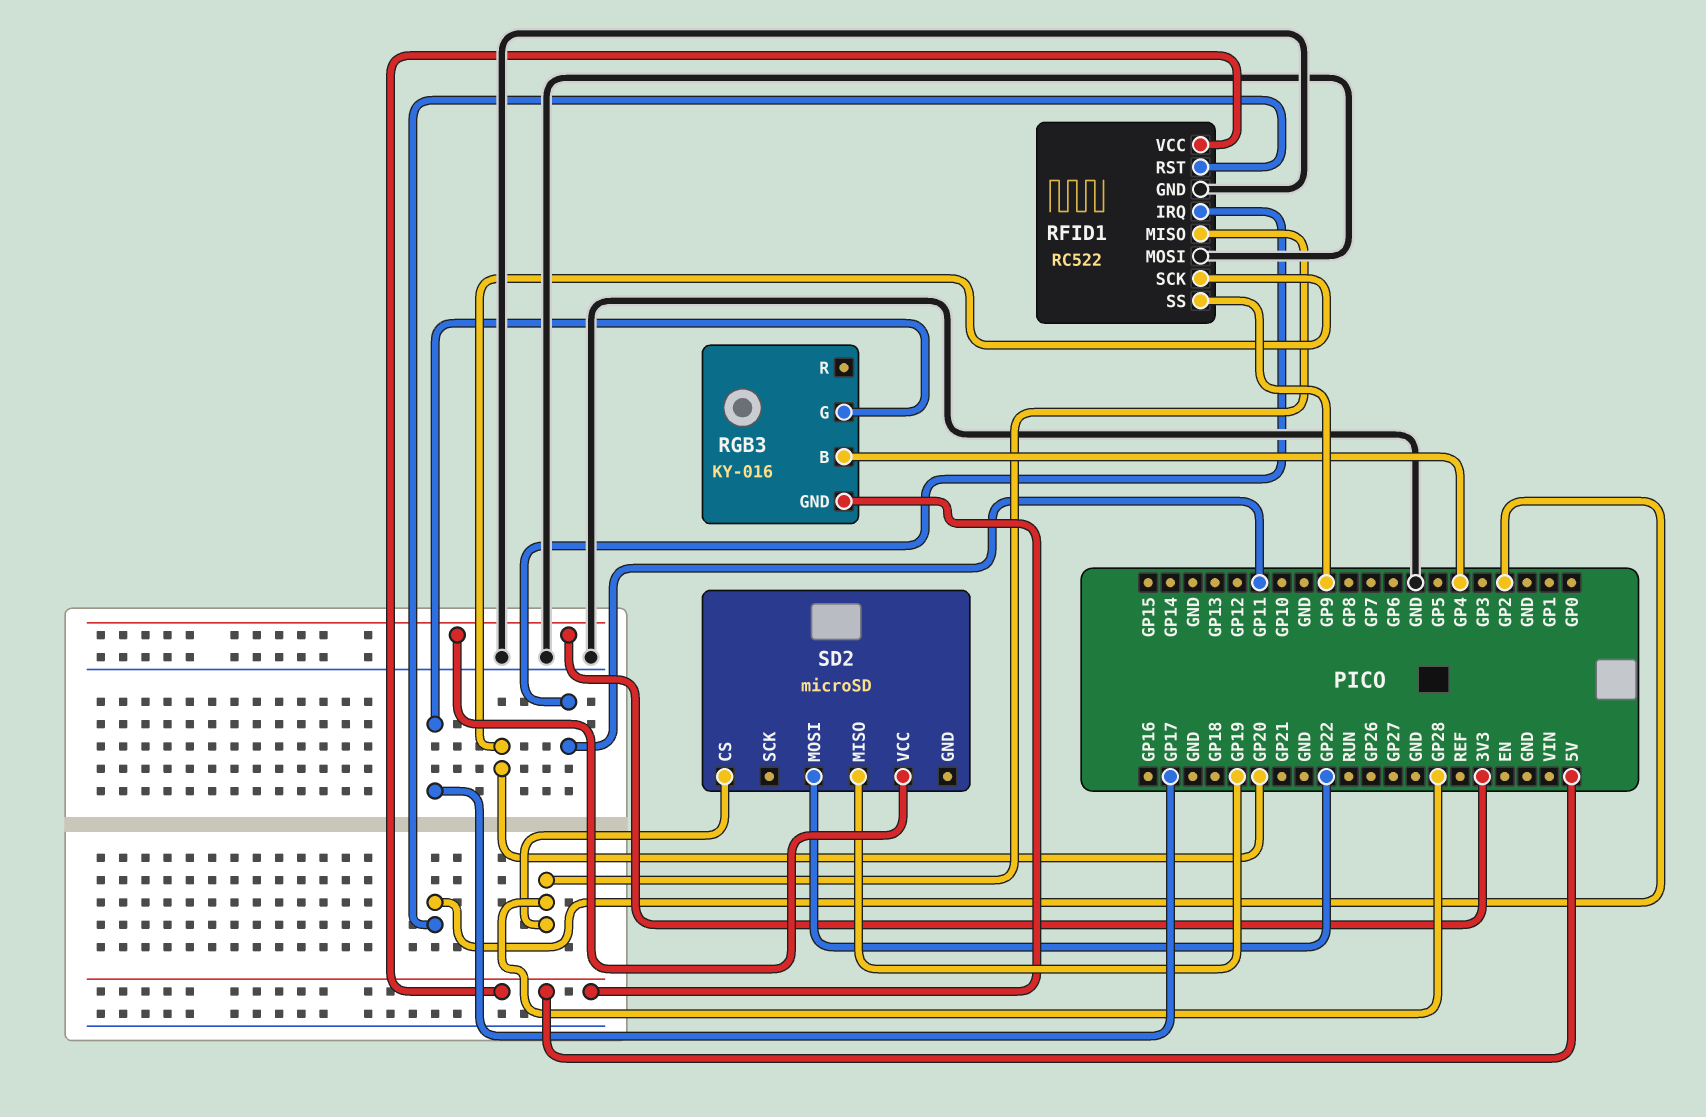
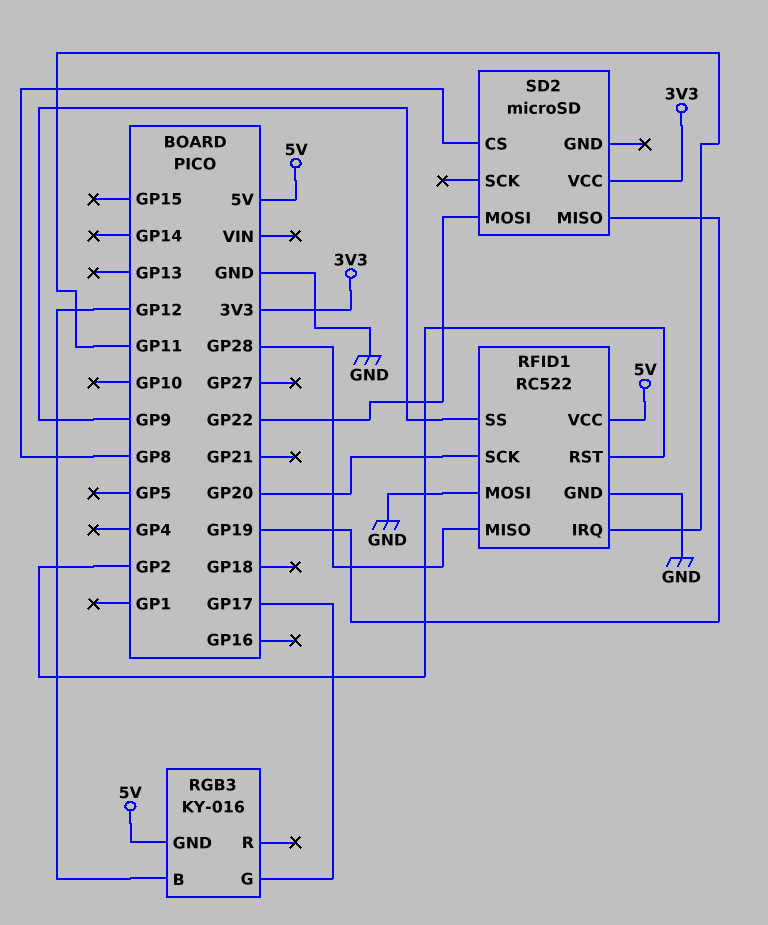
RGB3 pin B: GP4 -> GP12
SD2 pin CS: GP28 -> GP8

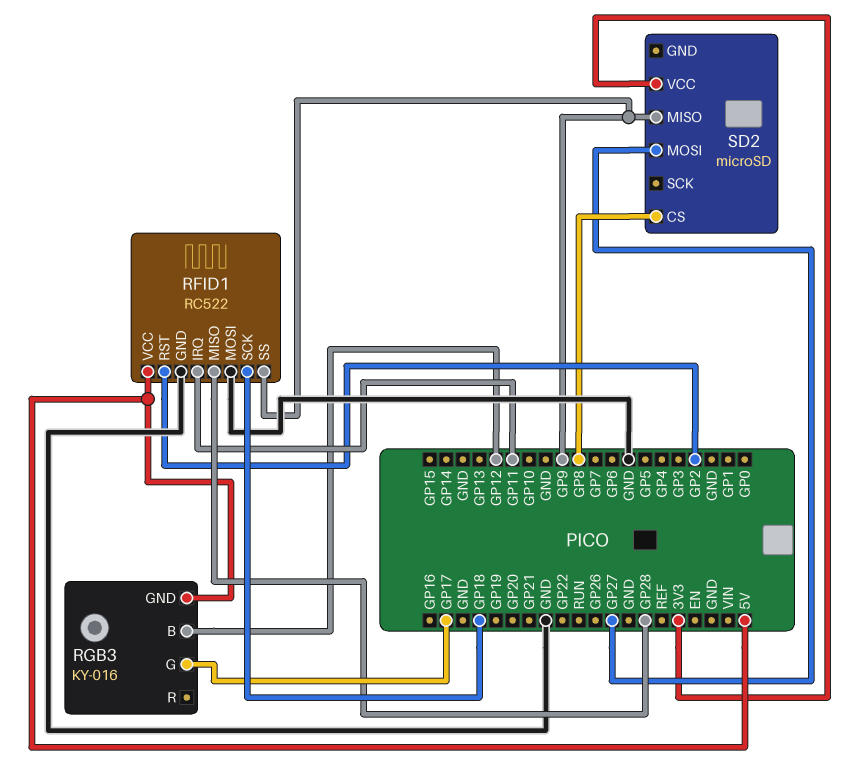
RFID1 pin SCK: GP20 -> GP18
SD2 pin MISO: GP19 -> GP9
SD2 pin MOSI: GP22 -> GP27

